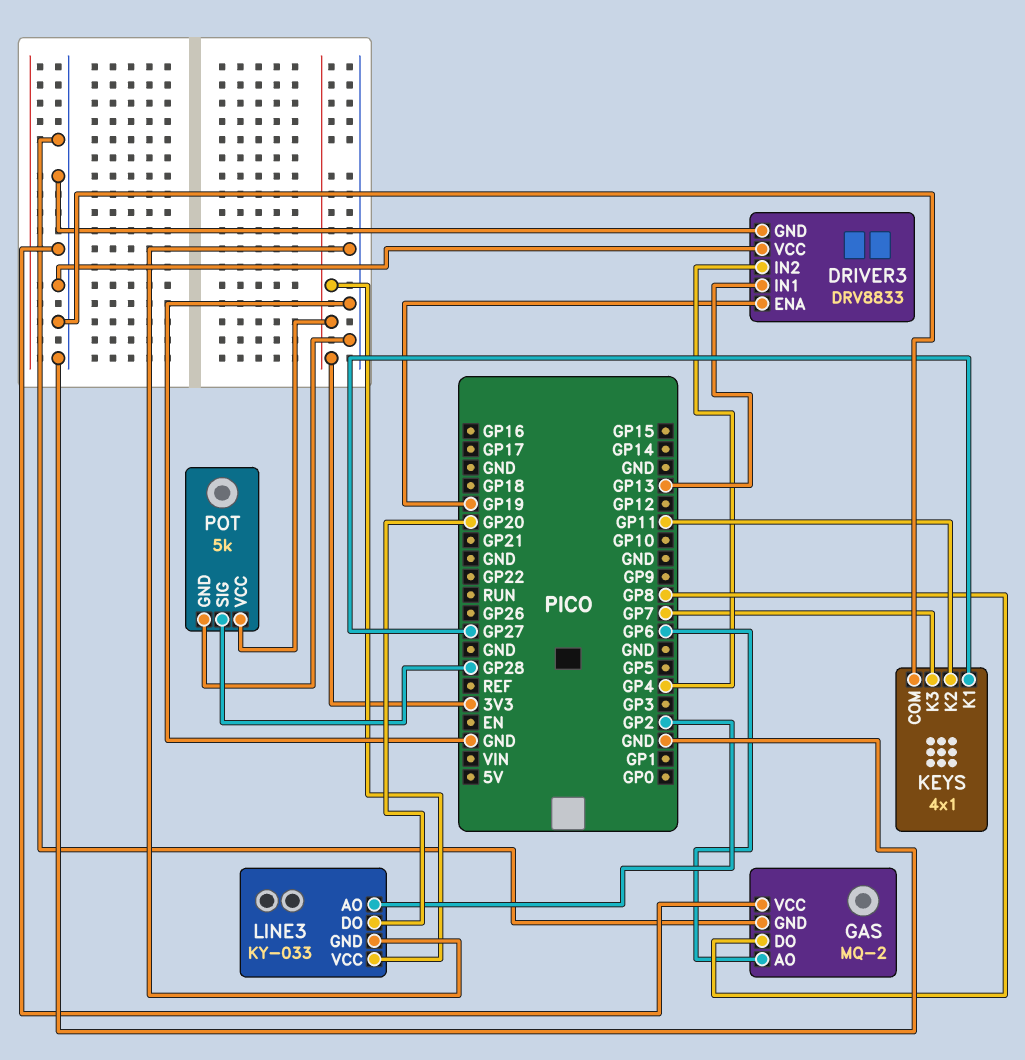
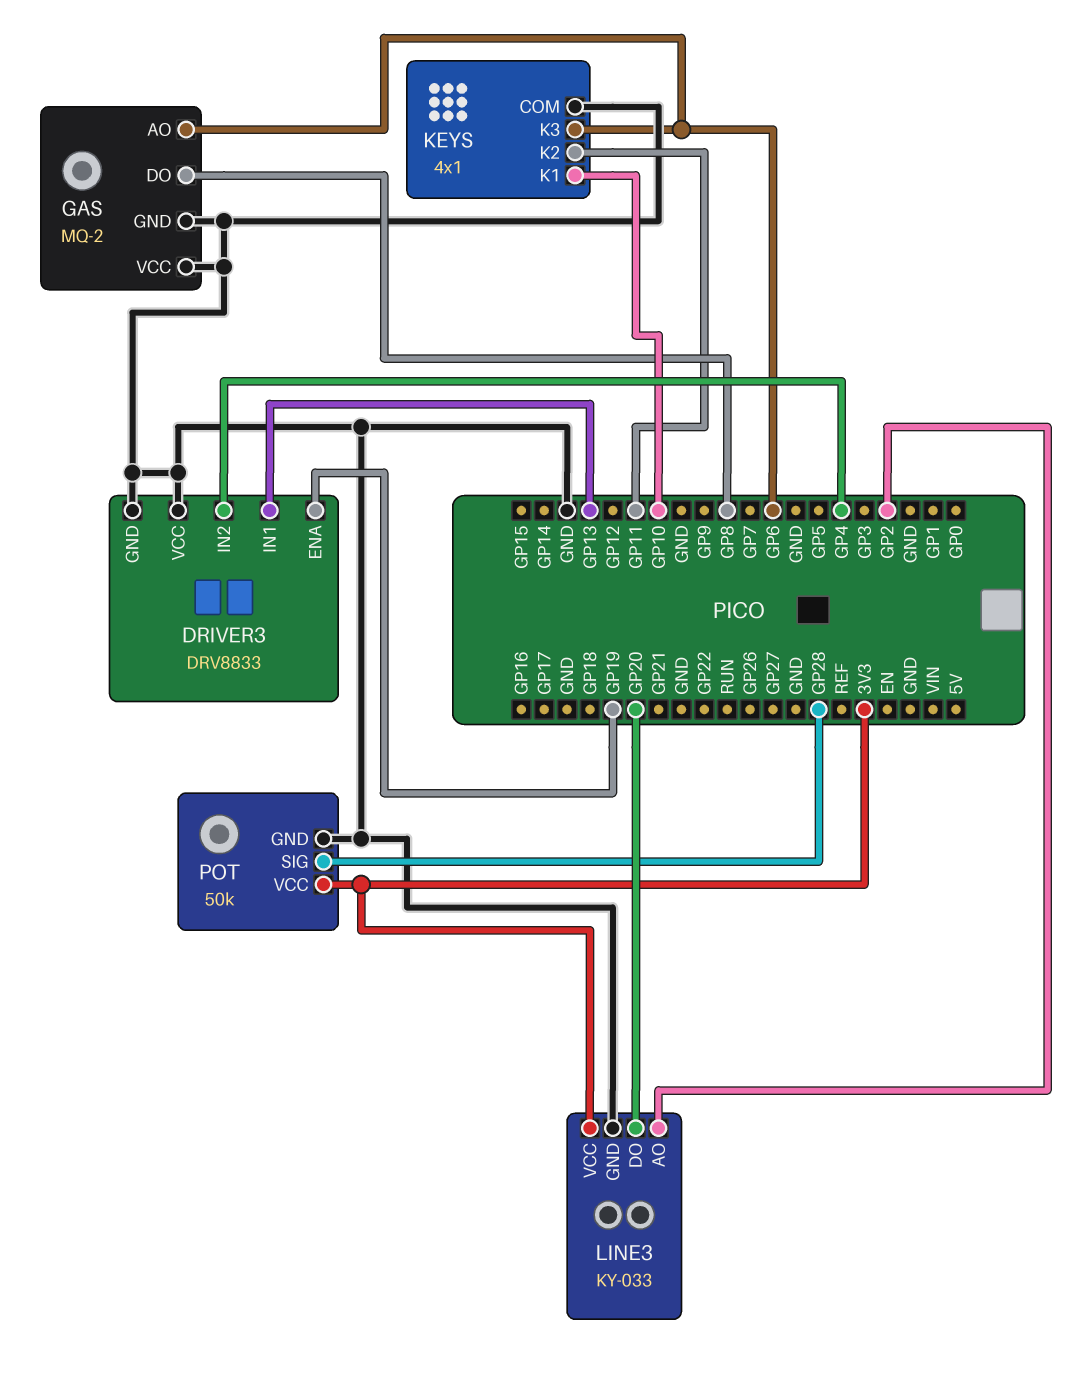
KEYS pin K1: GP27 -> GP10
KEYS pin K3: GP7 -> GP6
POT: 5k -> 50k

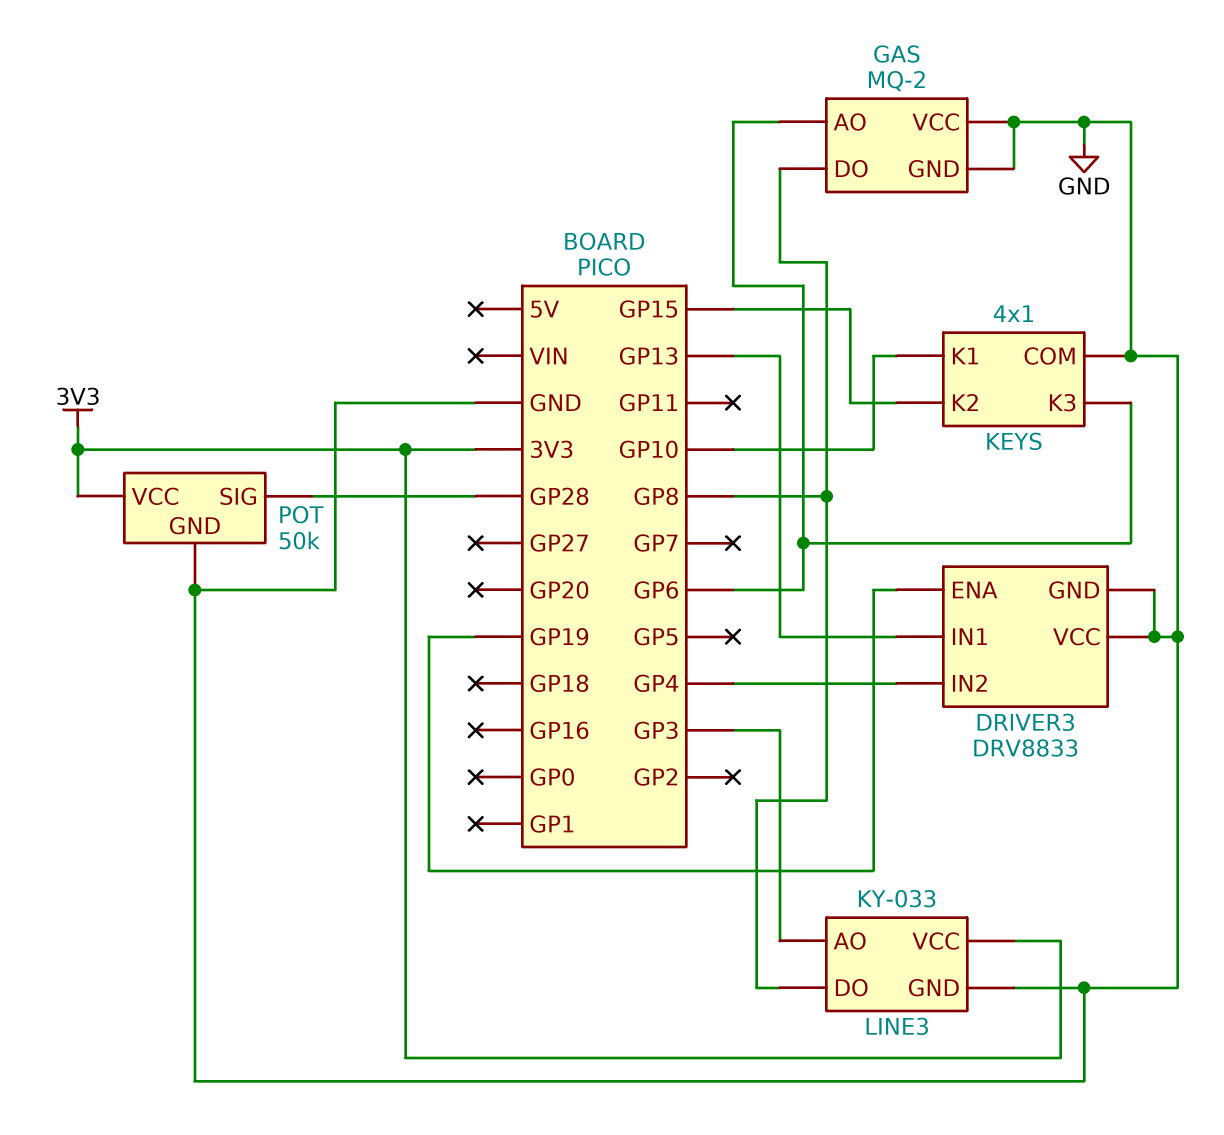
KEYS pin K2: GP11 -> GP15
LINE3 pin AO: GP2 -> GP3
LINE3 pin DO: GP20 -> GP8

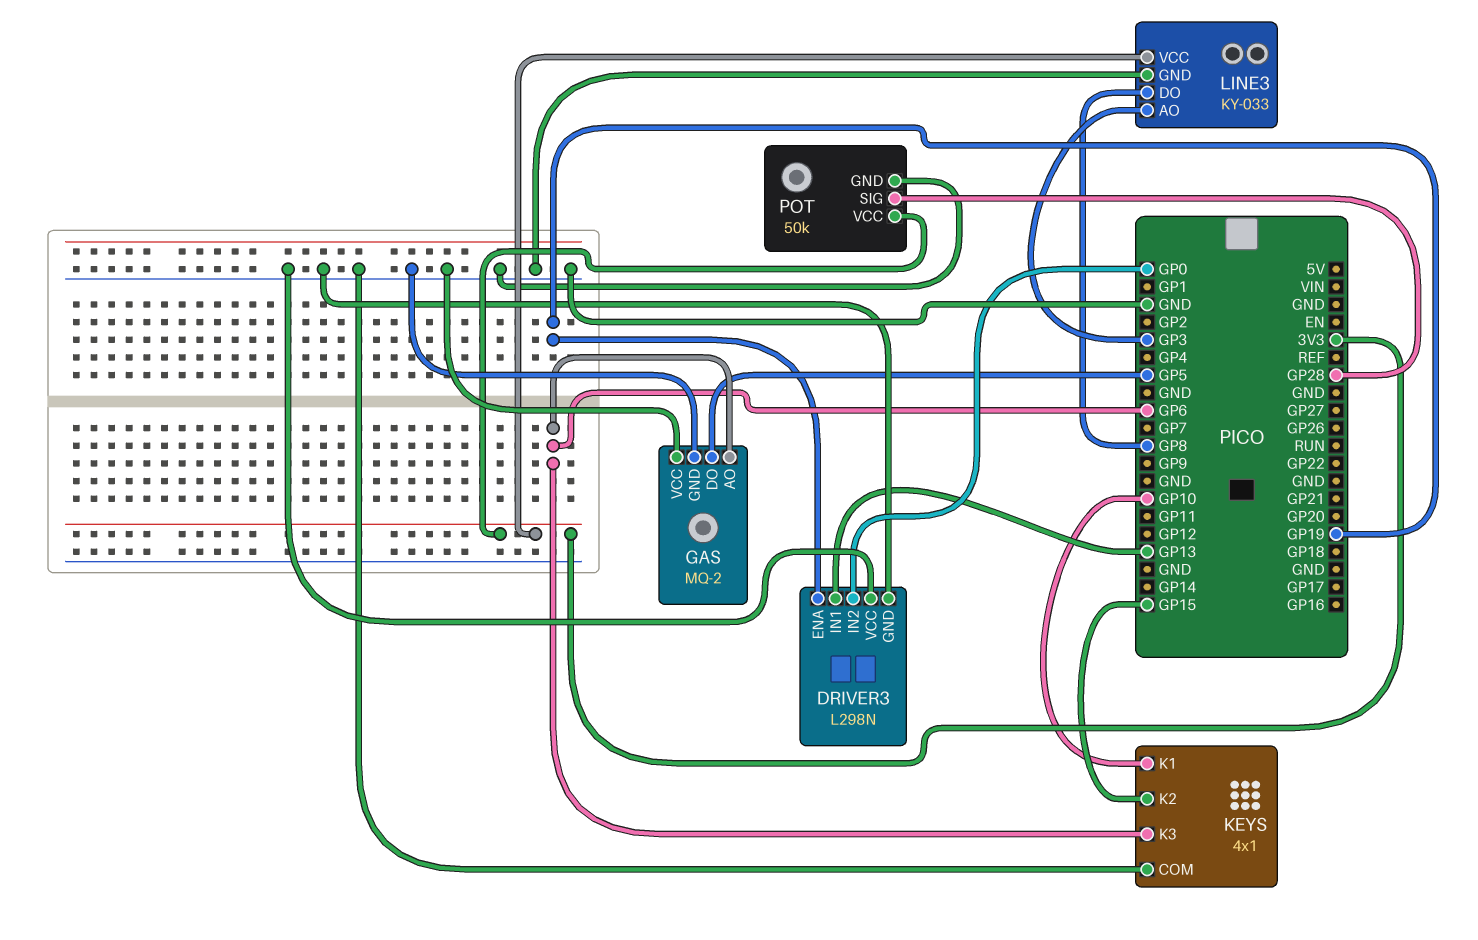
DRIVER3: DRV8833 -> L298N
DRIVER3 pin IN2: GP4 -> GP0
GAS pin DO: GP8 -> GP5

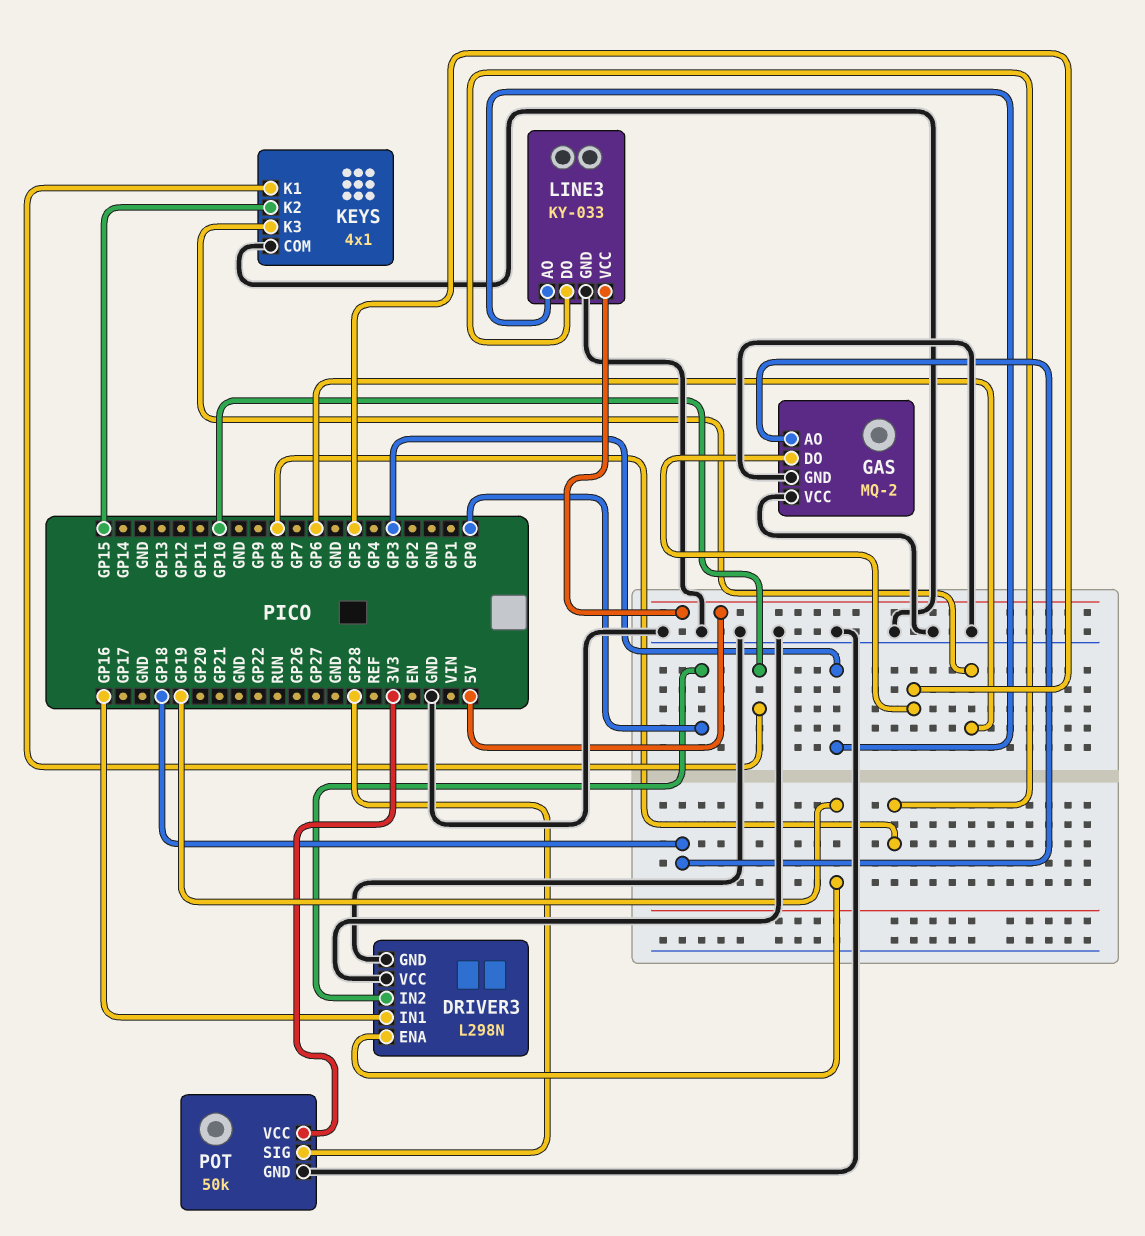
DRIVER3 pin IN1: GP13 -> GP16
GAS pin AO: GP6 -> GP18
LINE3 pin VCC: 3V3 -> 5V

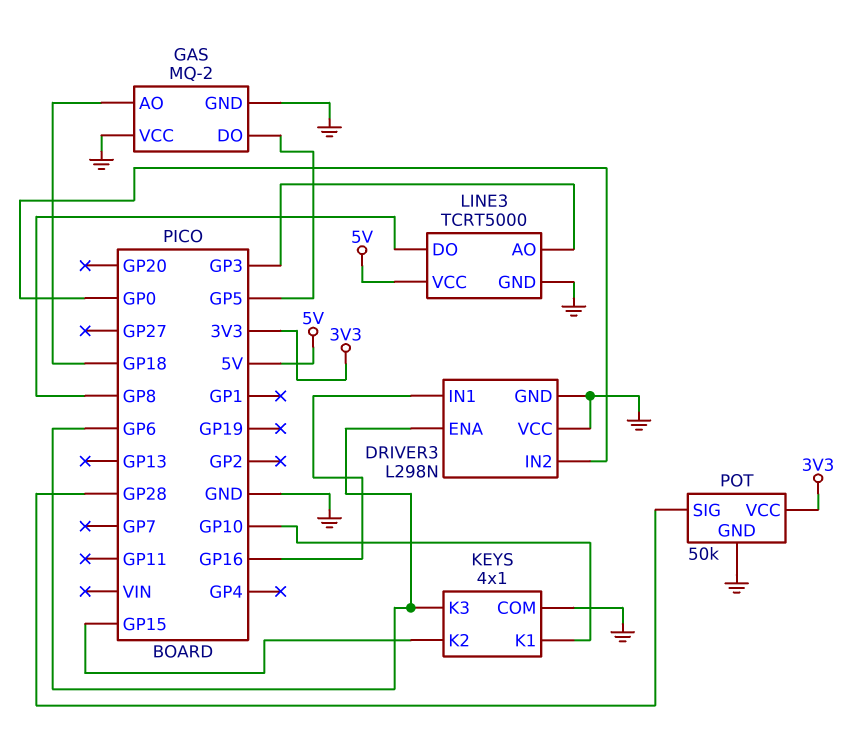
DRIVER3 pin ENA: GP19 -> GP6
LINE3: KY-033 -> TCRT5000

